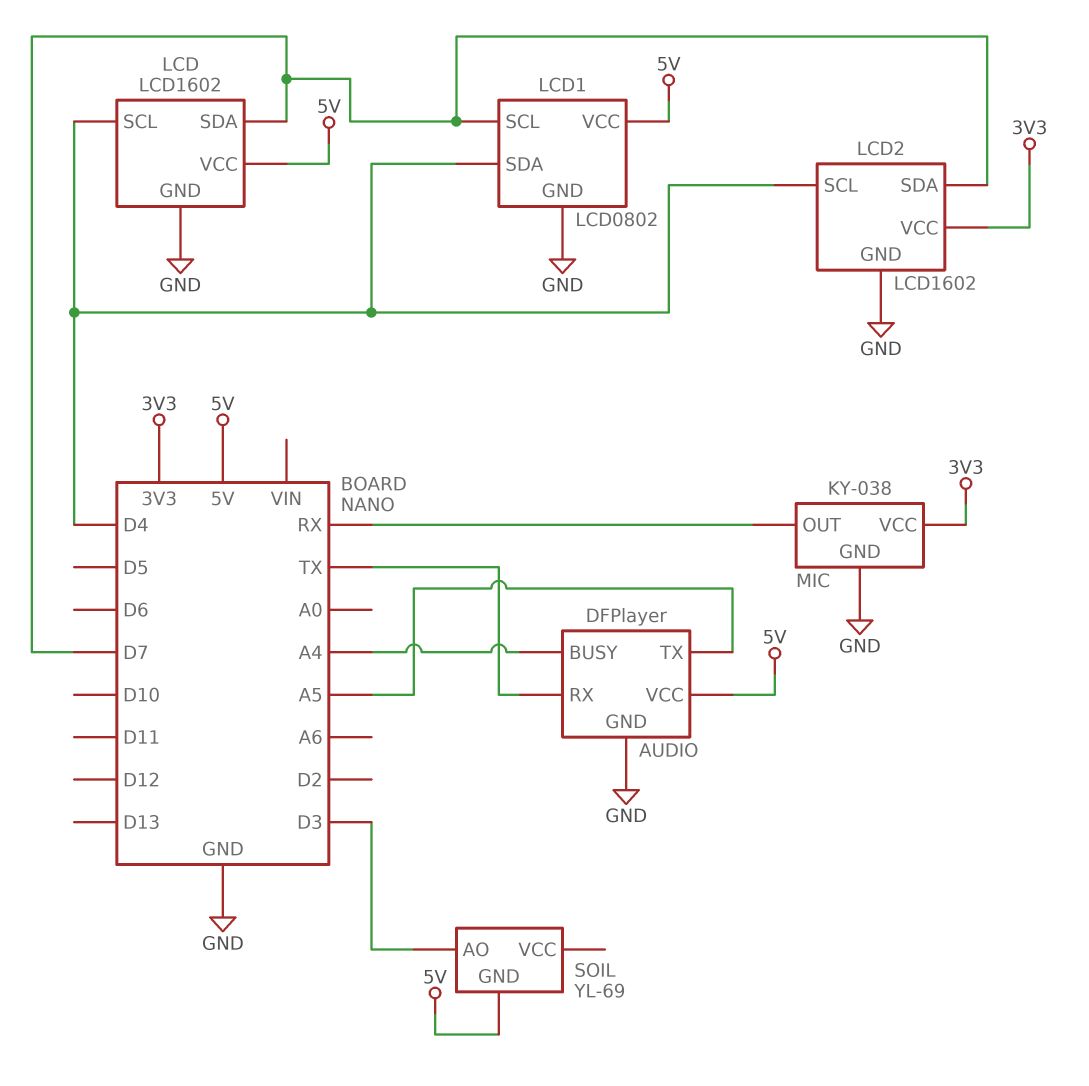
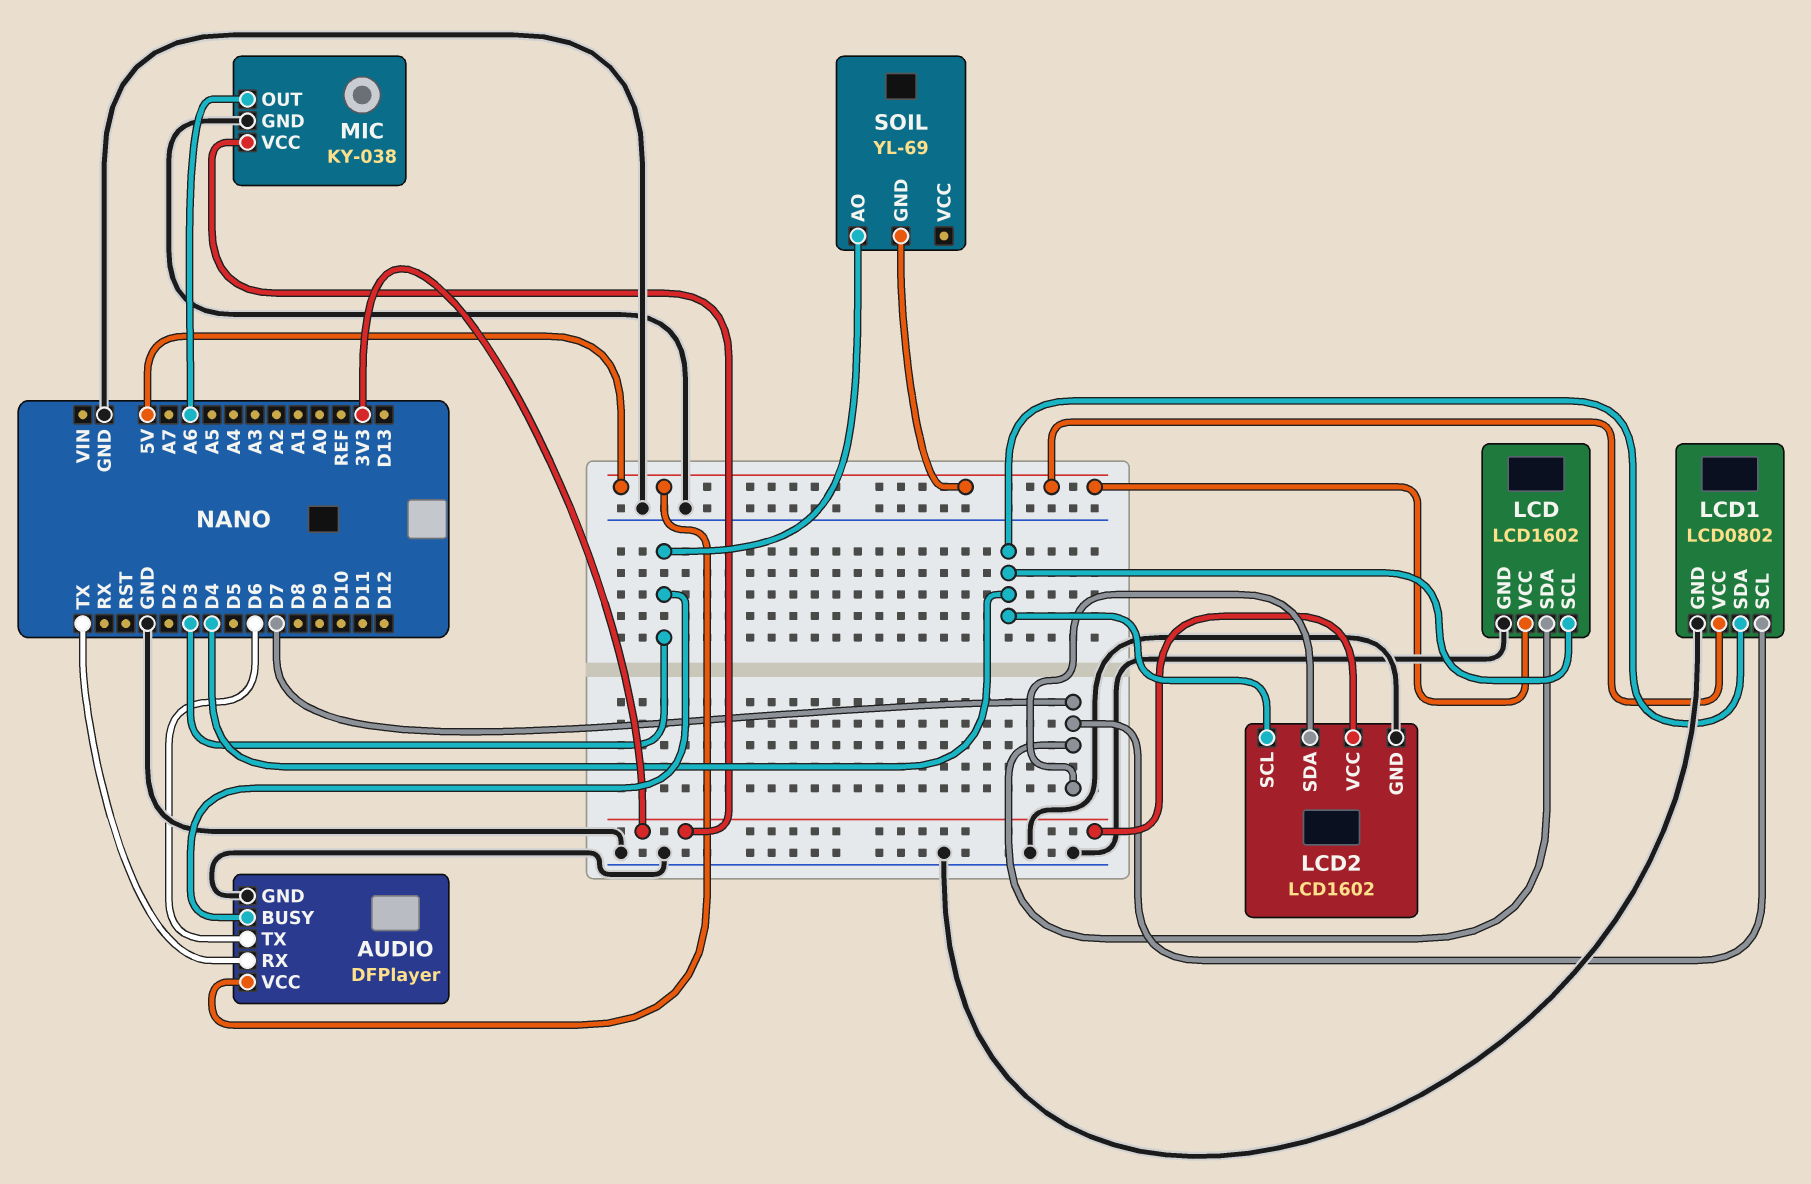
AUDIO pin BUSY: A4 -> D3
AUDIO pin TX: A5 -> D6
MIC pin OUT: RX -> A6

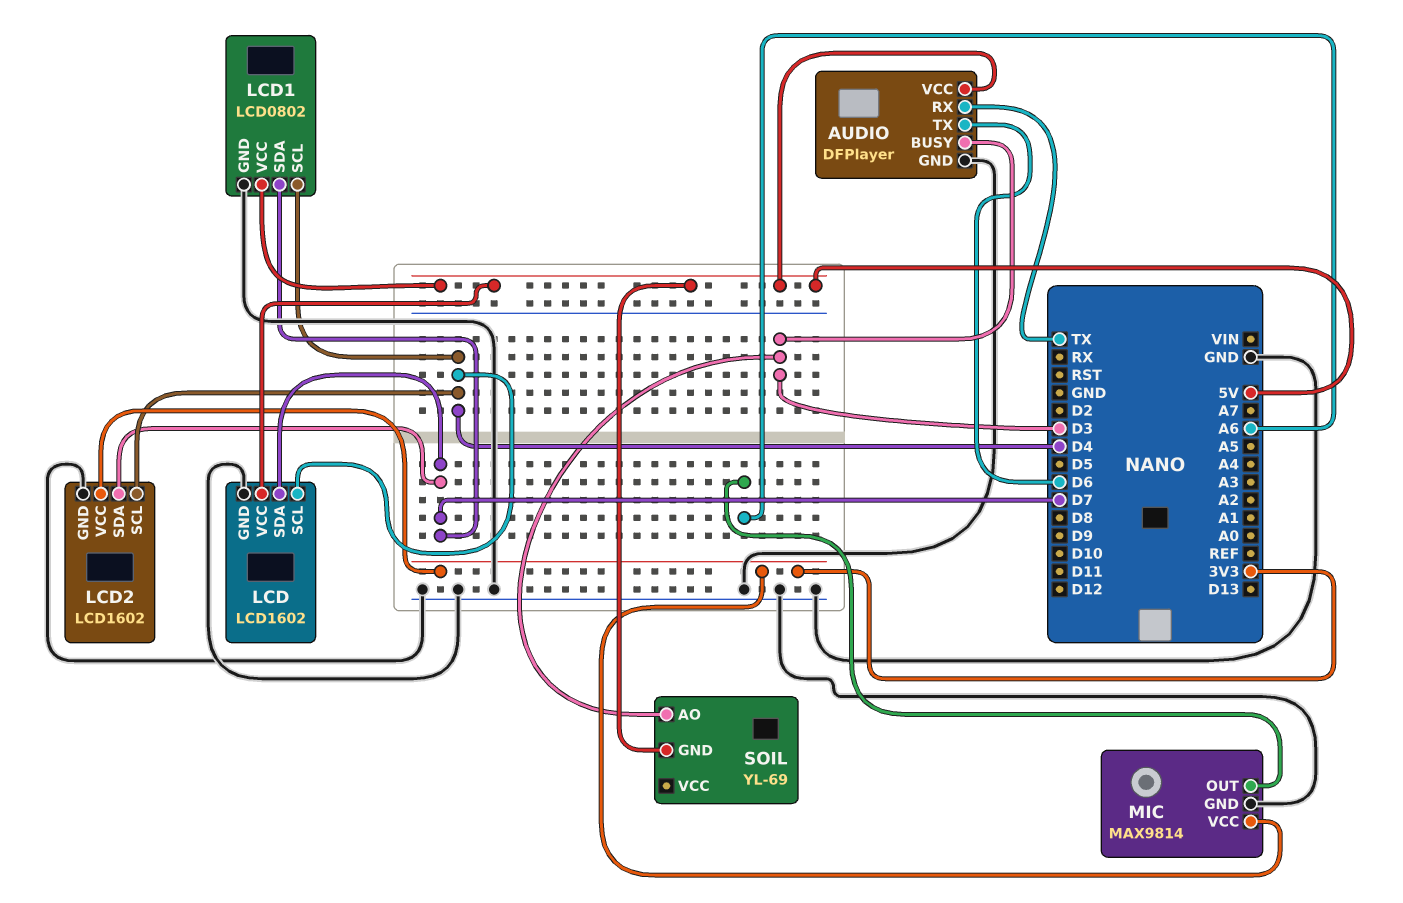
LCD1 pin SCL: D7 -> D4
LCD1 pin SDA: D4 -> D7
MIC: KY-038 -> MAX9814

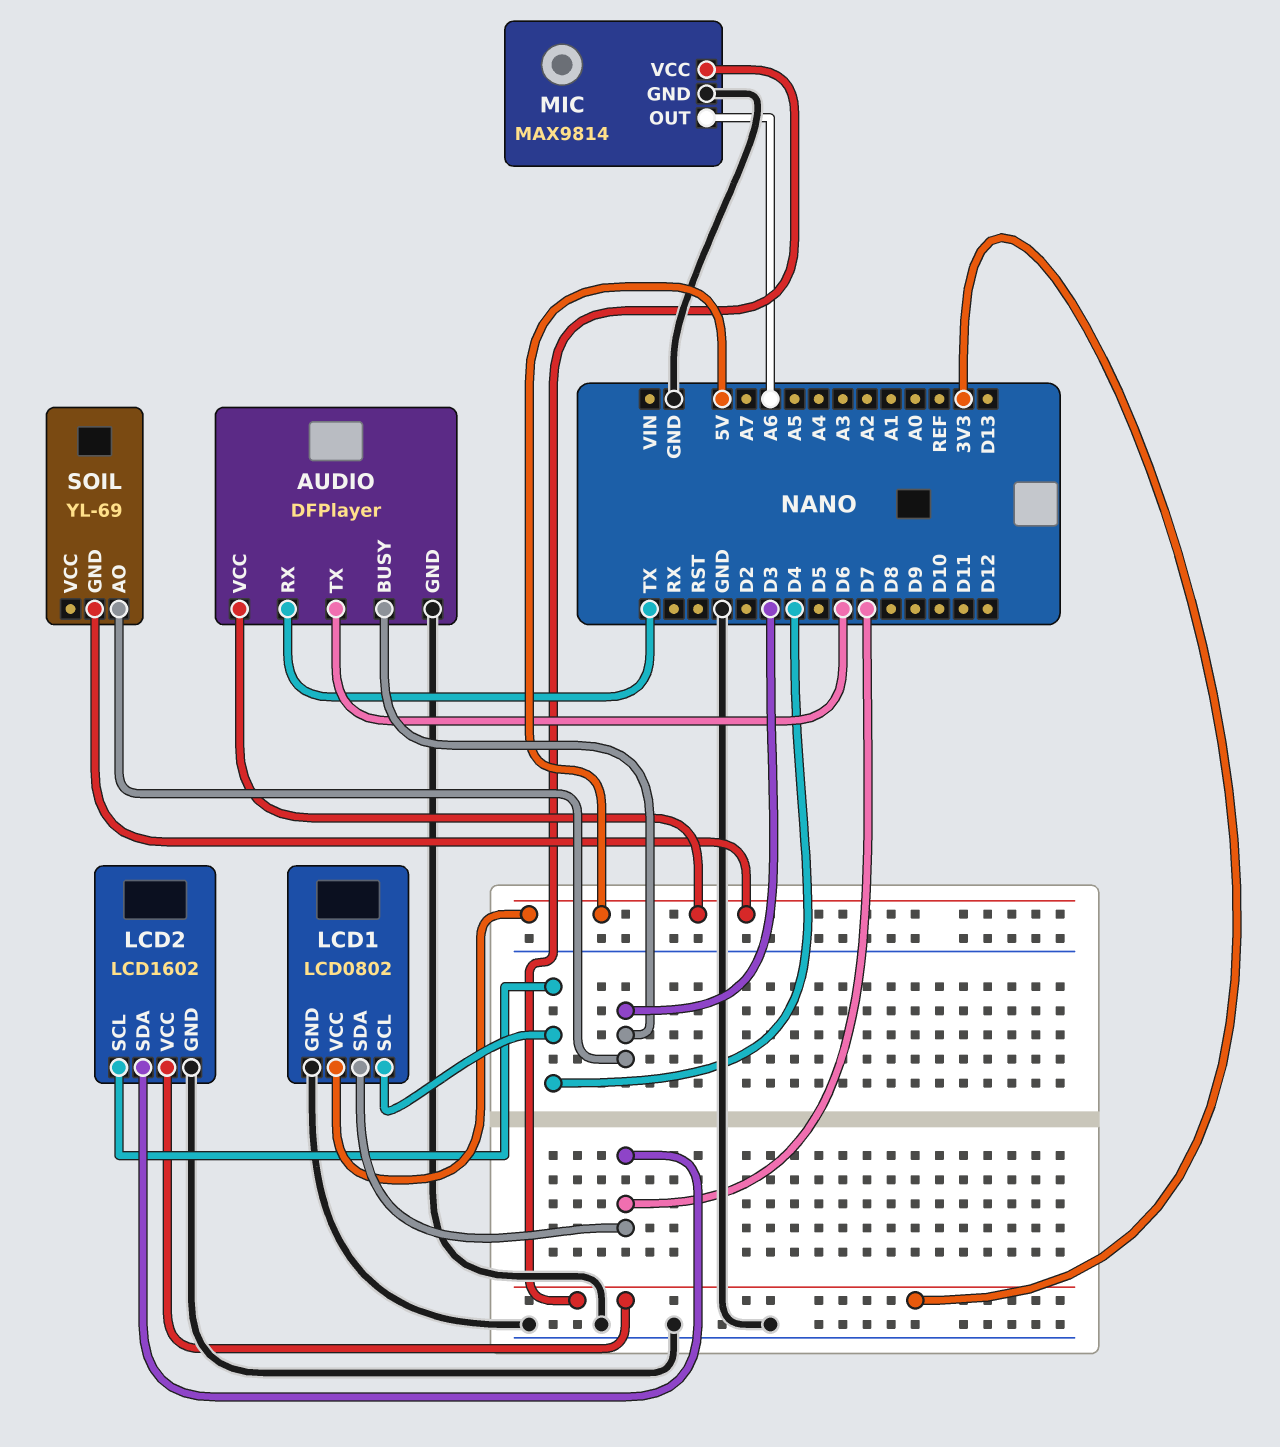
LCD: LCD1602 -> none
LCD pin GND: GND -> none
LCD pin SCL: D4 -> none
LCD pin SDA: D7 -> none
LCD pin VCC: 5V -> none

